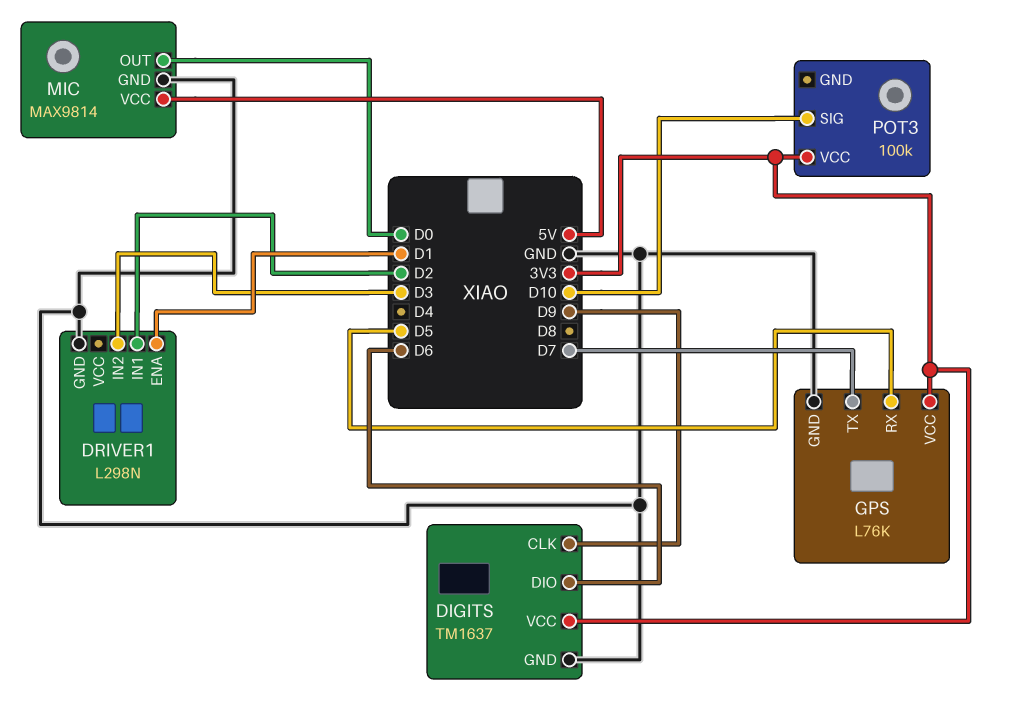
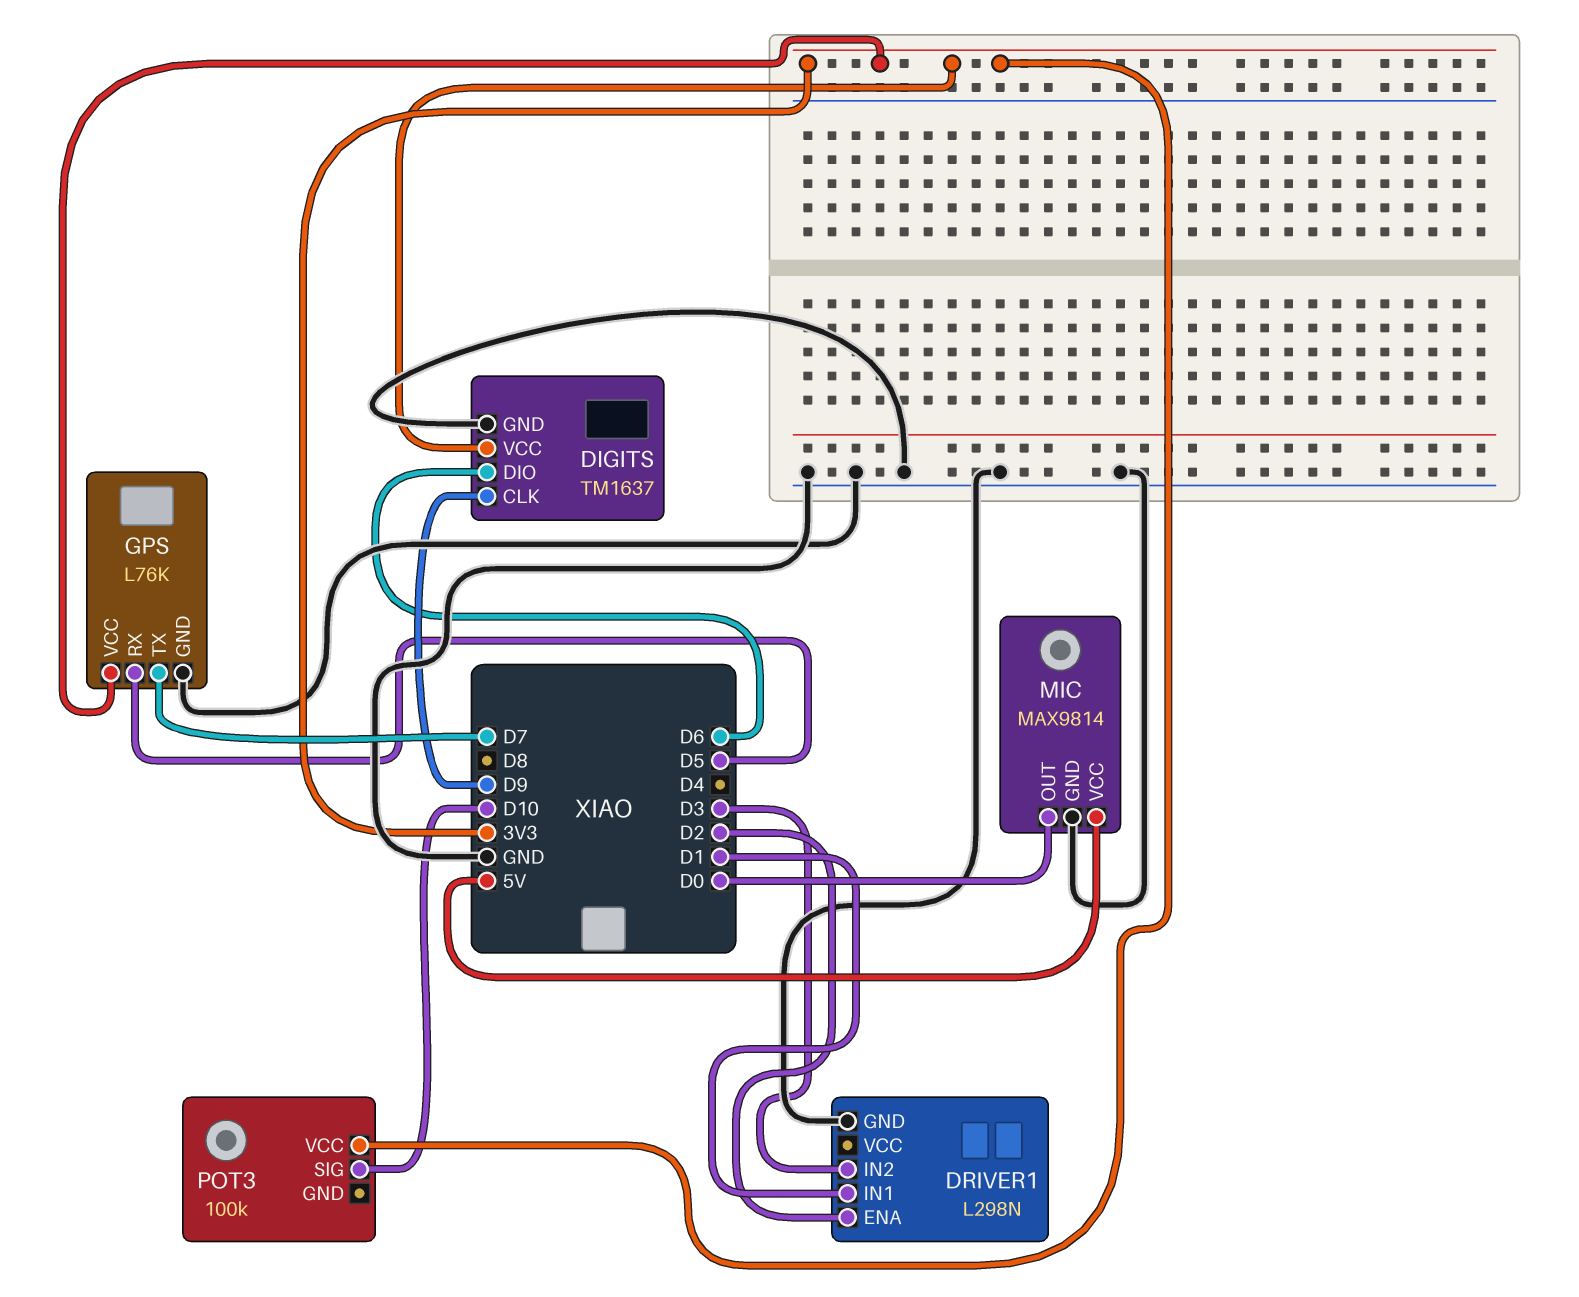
DRIVER1 pin ENA: D1 -> D2
DRIVER1 pin IN1: D2 -> D1

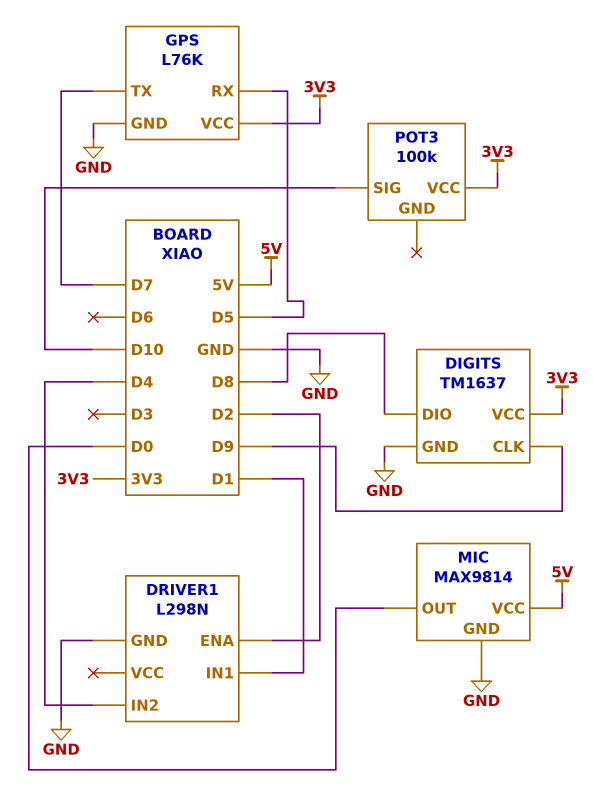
DIGITS pin DIO: D6 -> D8
DRIVER1 pin IN2: D3 -> D4

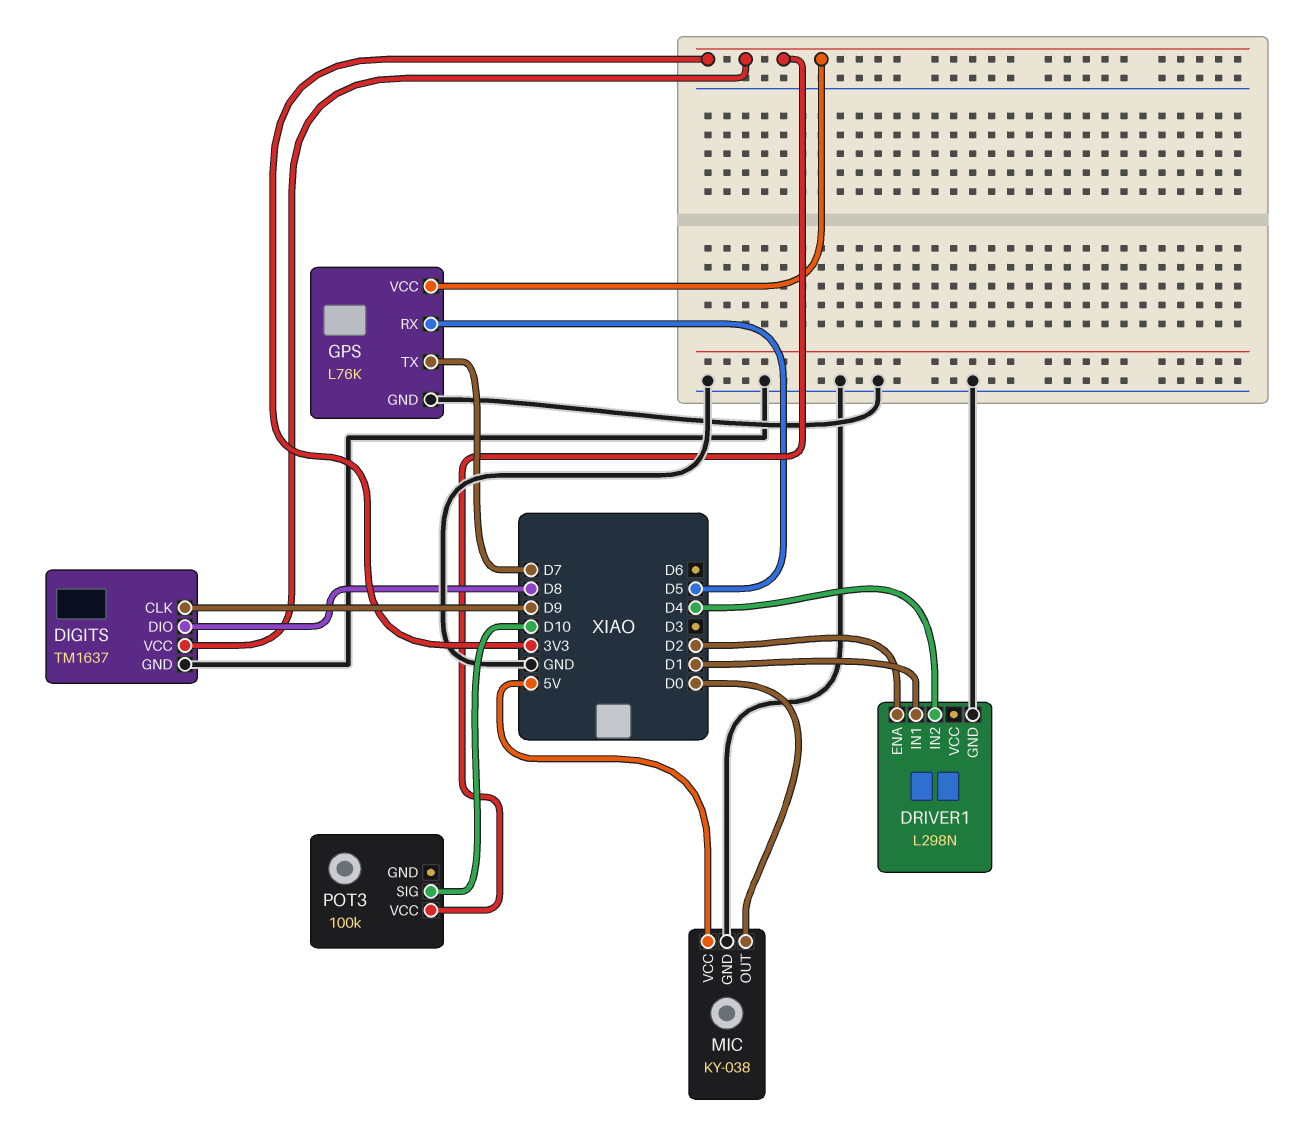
MIC: MAX9814 -> KY-038

